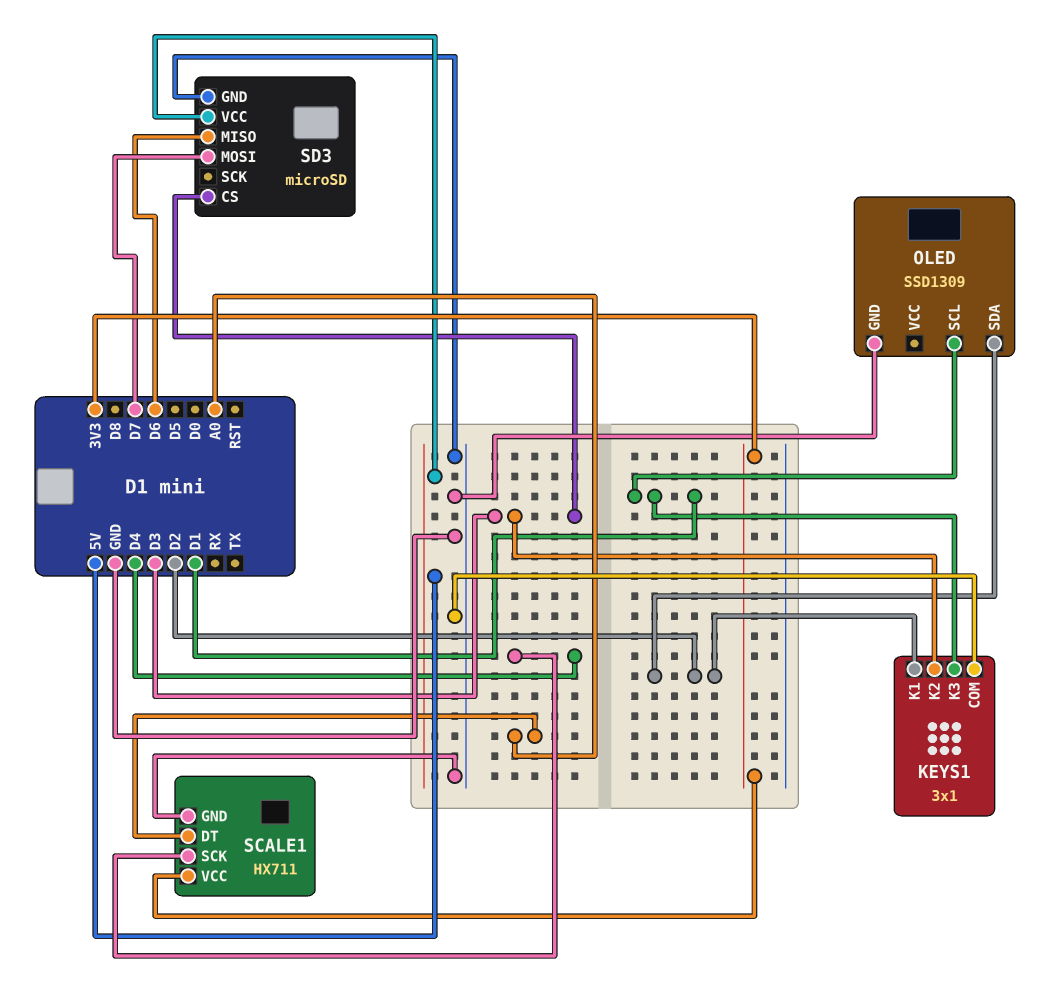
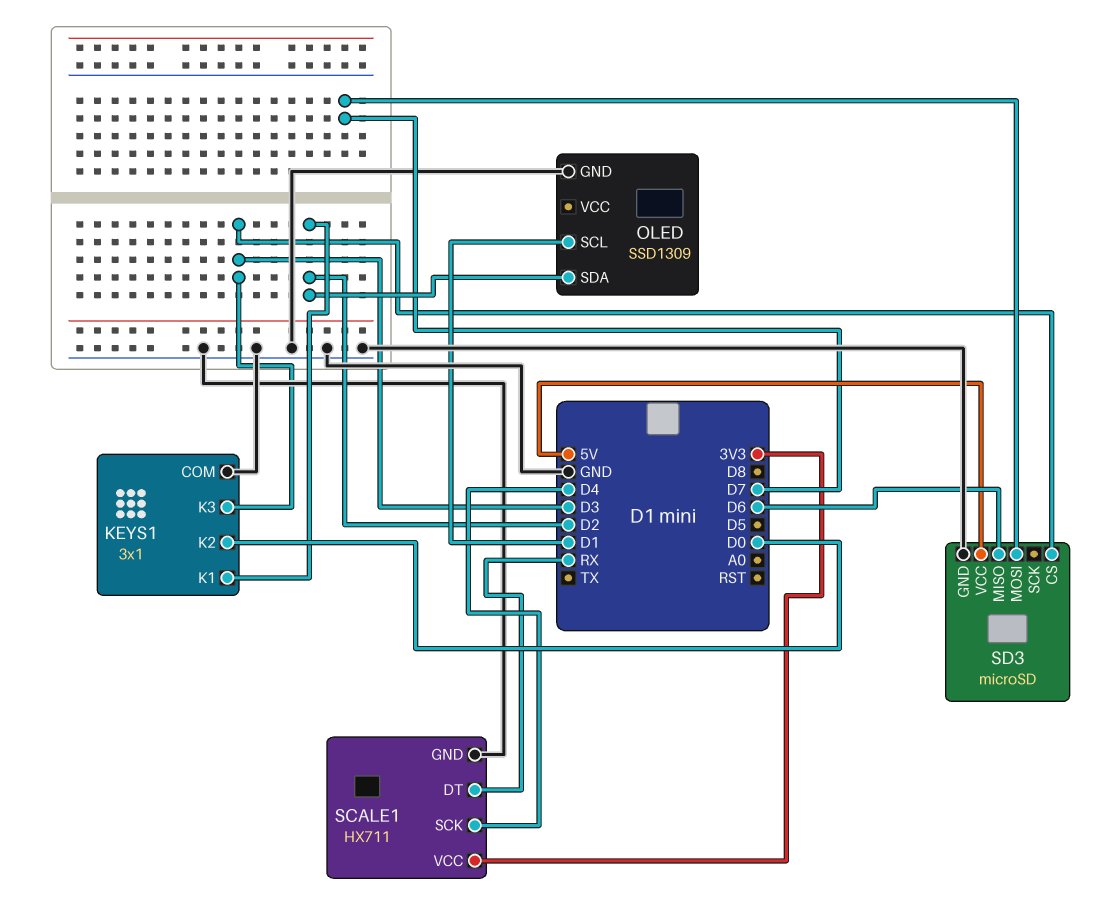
KEYS1 pin K2: D3 -> D0
KEYS1 pin K3: D1 -> D3
SCALE1 pin DT: A0 -> RX

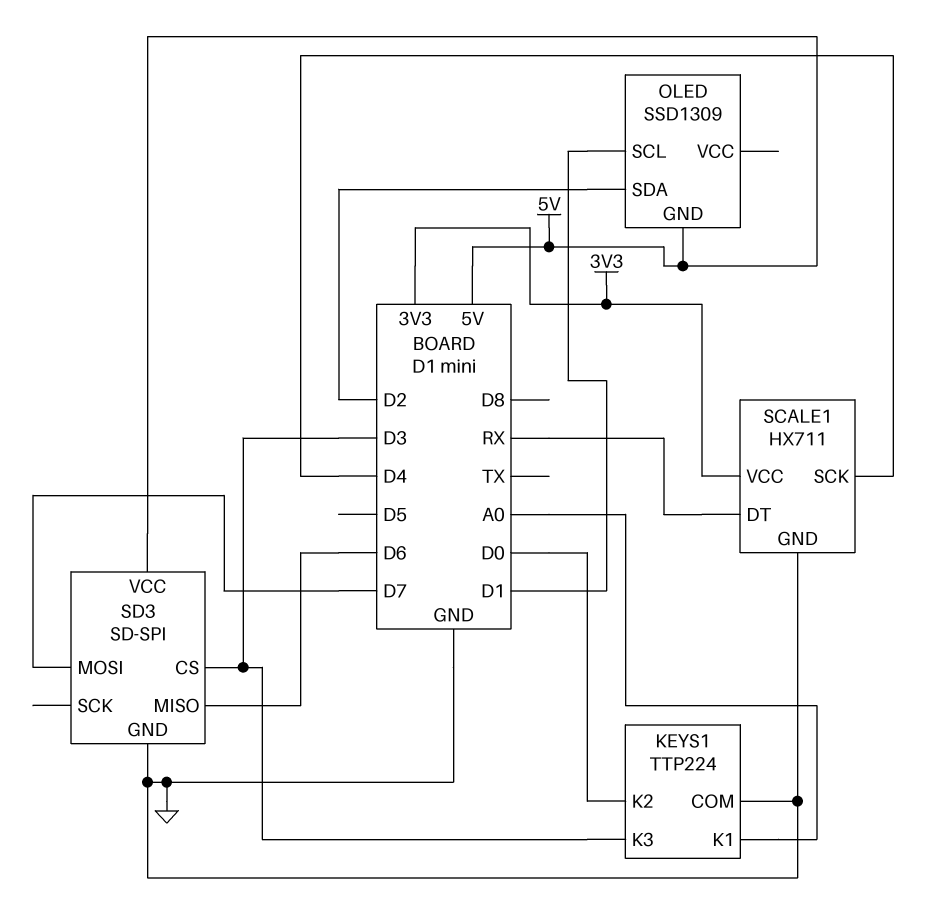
KEYS1: 3x1 -> TTP224
KEYS1 pin K1: D2 -> A0
OLED pin GND: GND -> 5V
SD3: microSD -> SD-SPI

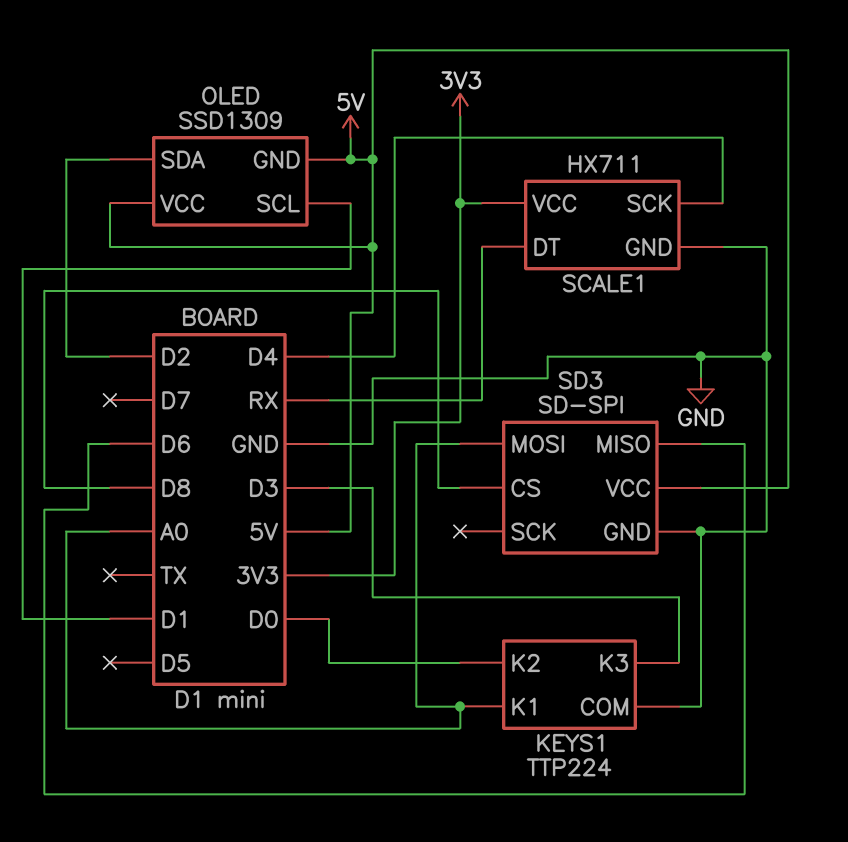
OLED pin VCC: none -> 5V
SD3 pin CS: D3 -> D8
SD3 pin MOSI: D7 -> A0

